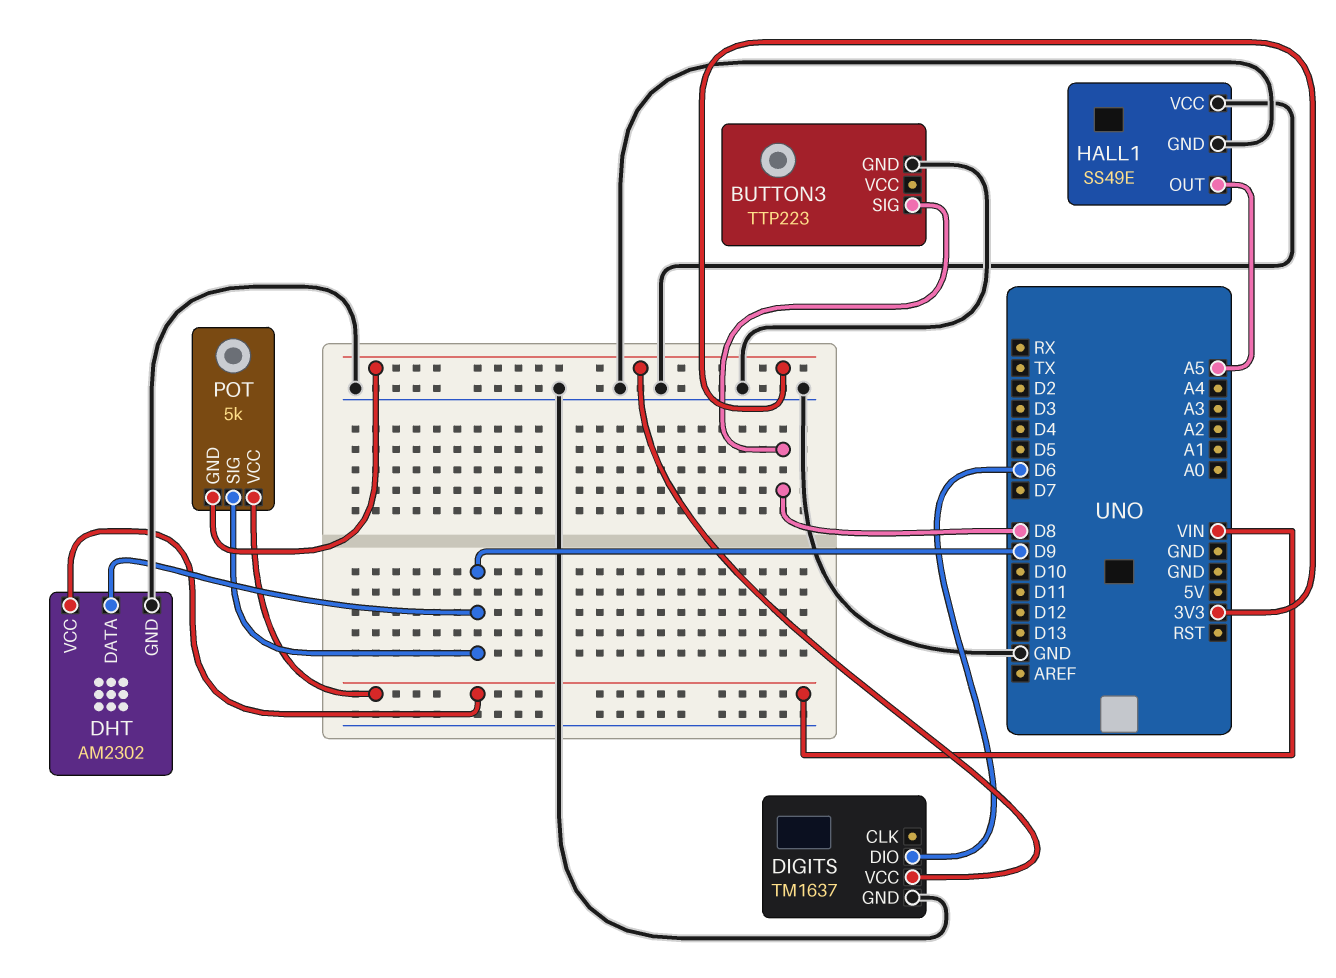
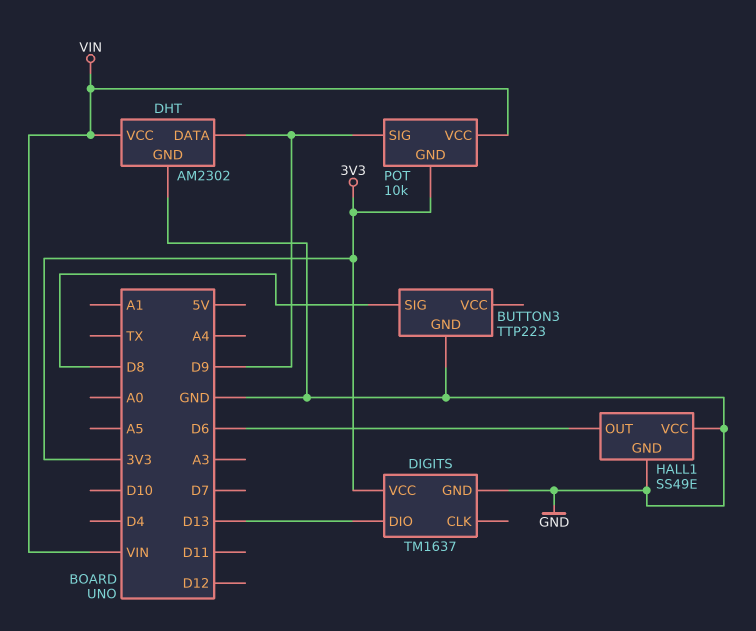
DIGITS pin DIO: D6 -> D13
HALL1 pin OUT: A5 -> D6
POT: 5k -> 10k

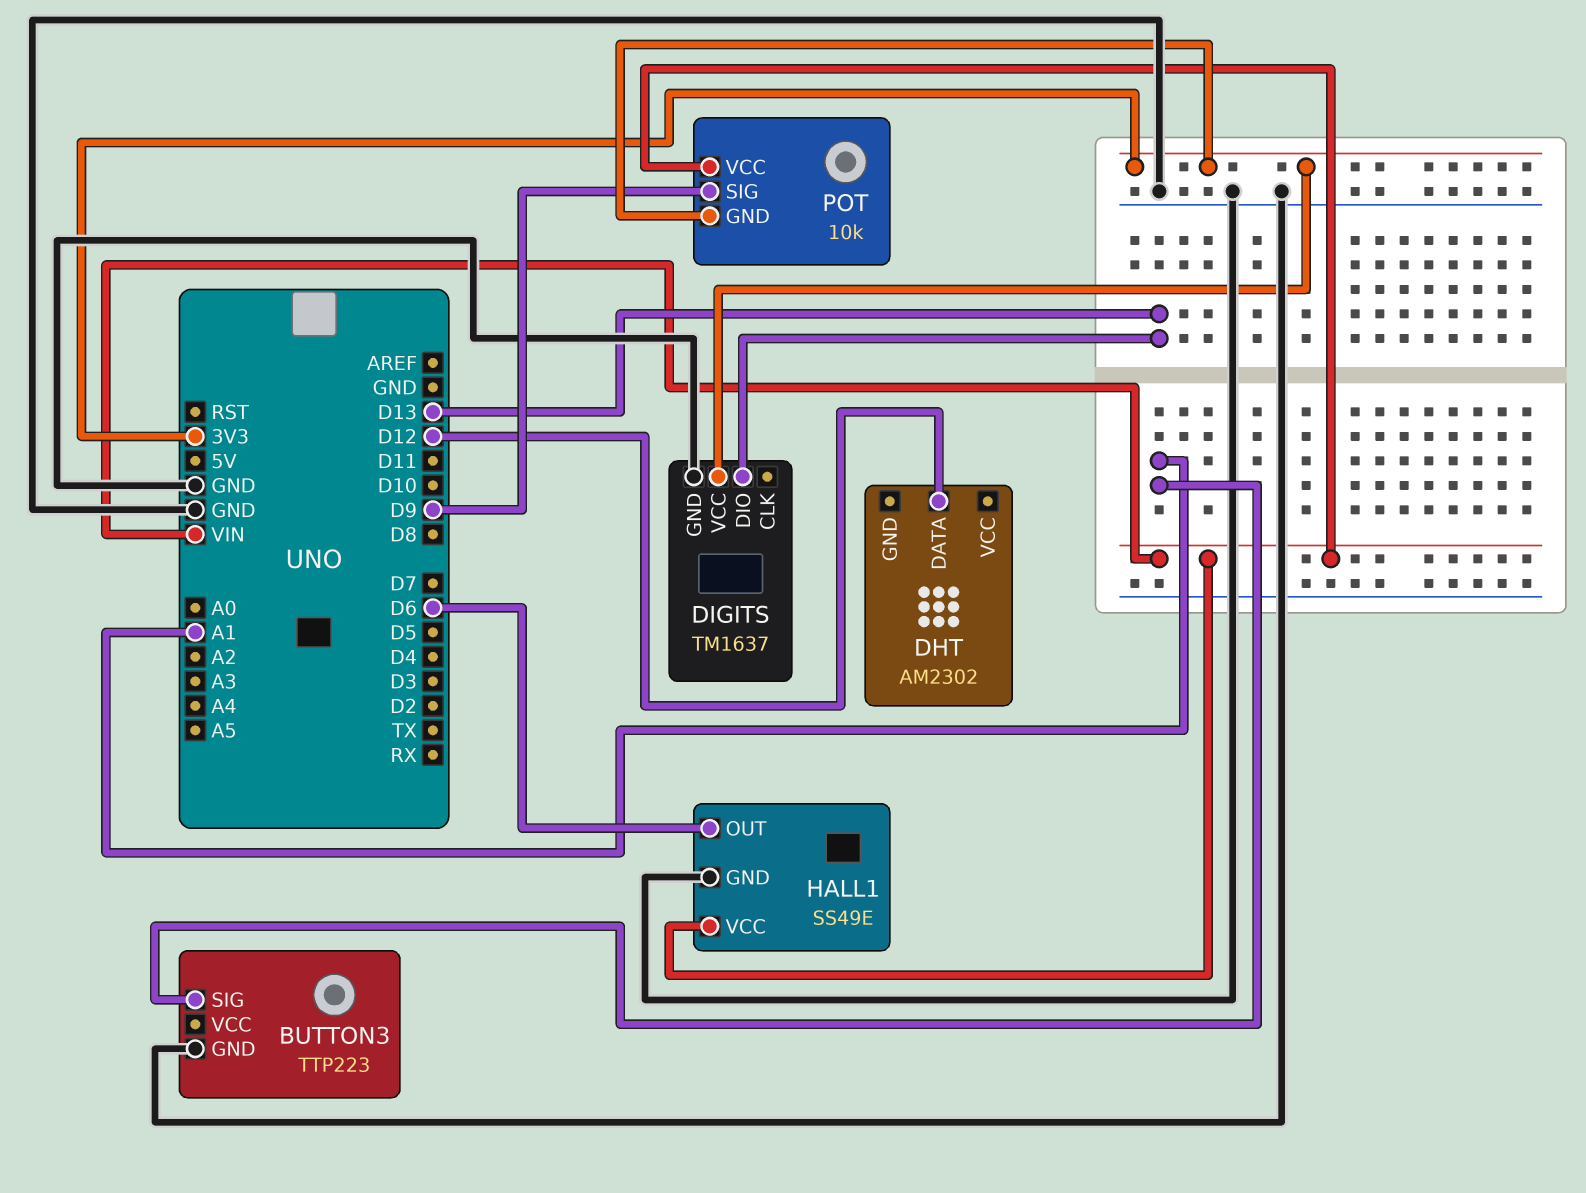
BUTTON3 pin SIG: D8 -> A1
DHT pin DATA: D9 -> D12
DHT pin GND: GND -> none
DHT pin VCC: VIN -> none
HALL1 pin VCC: GND -> VIN

